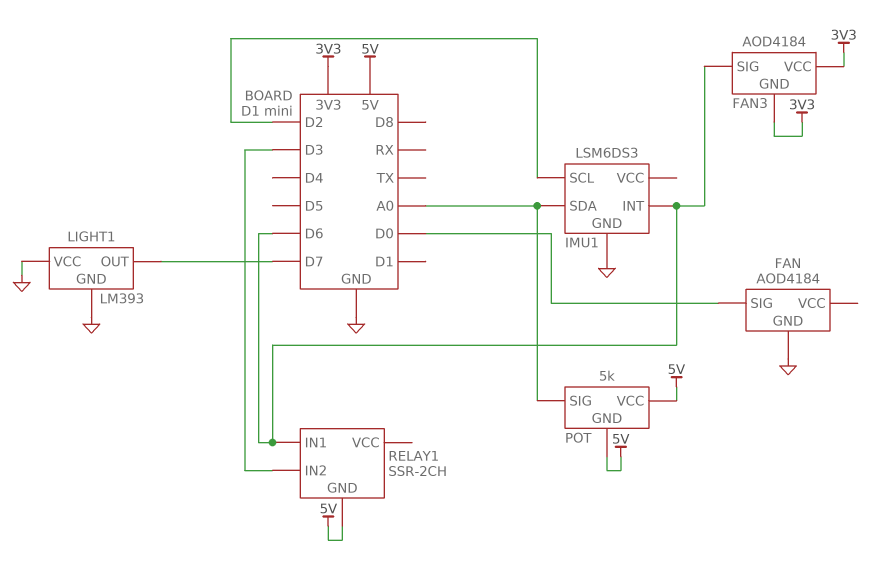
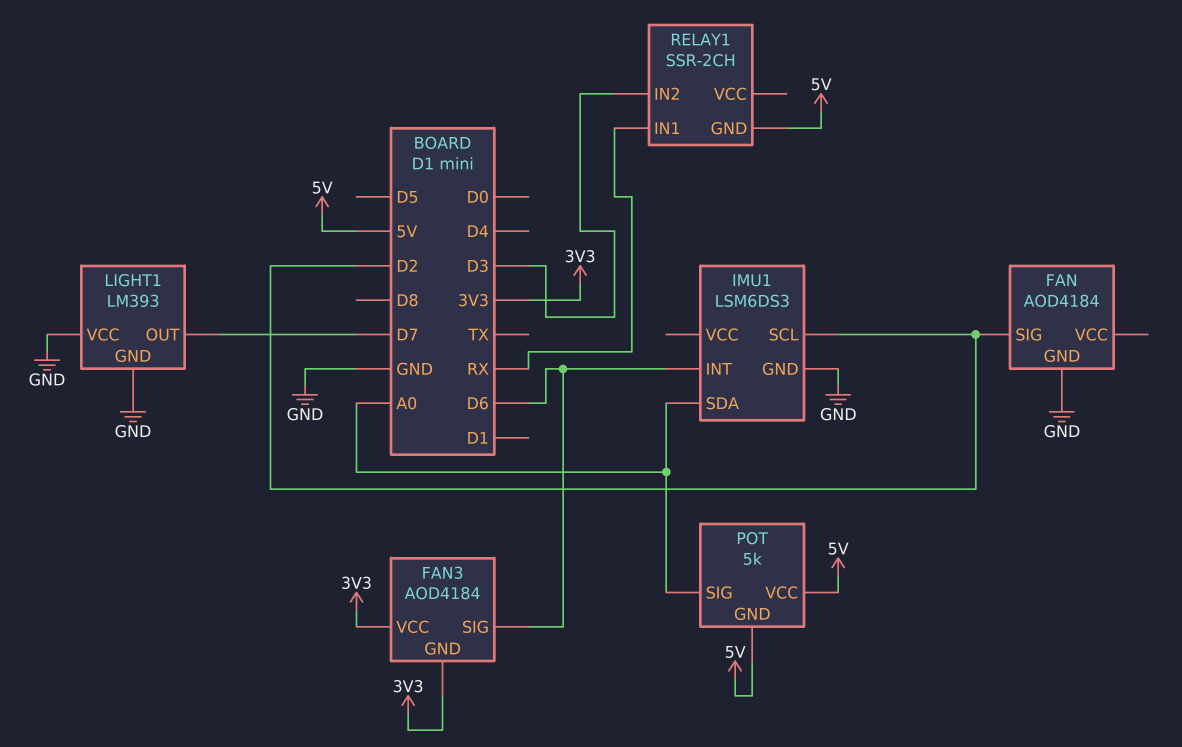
FAN pin SIG: D0 -> D2
RELAY1 pin IN1: D6 -> RX

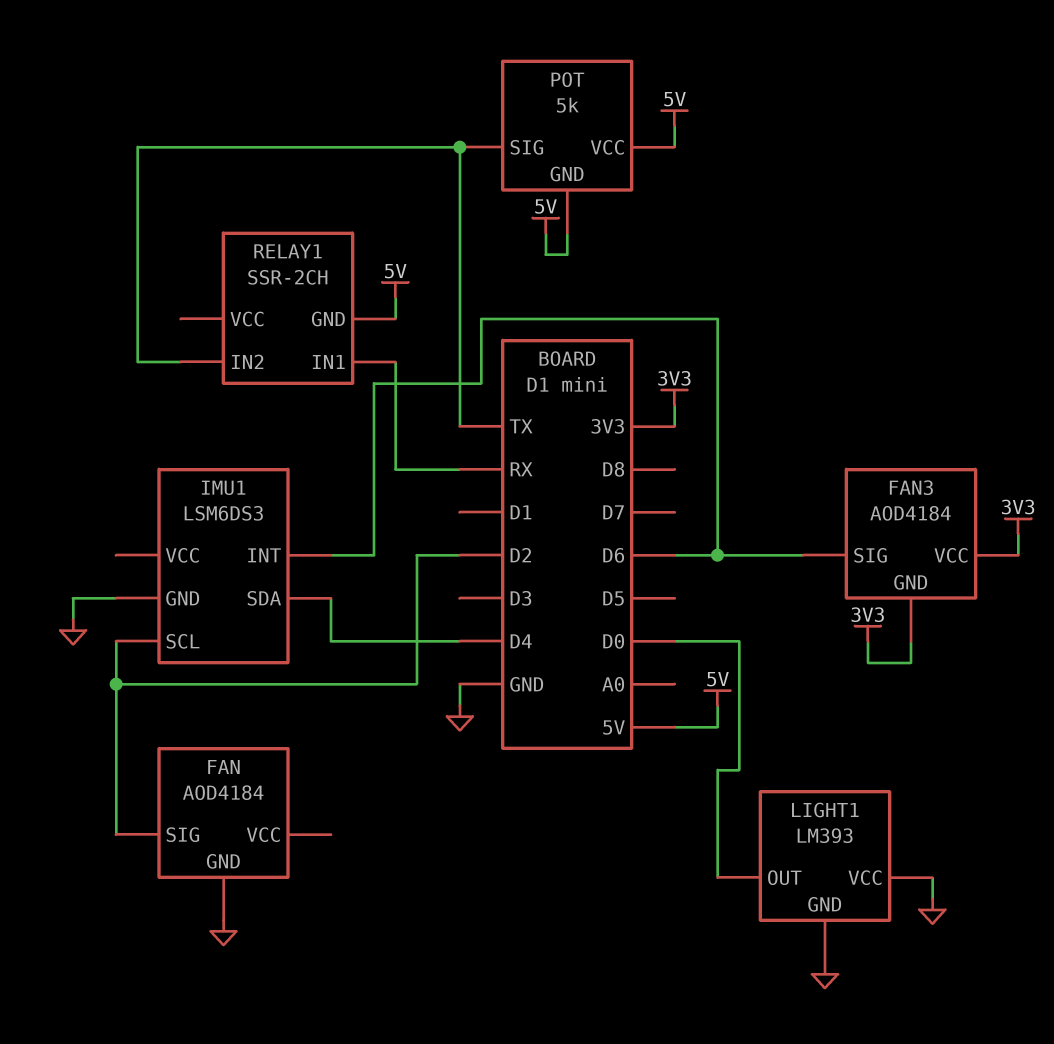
IMU1 pin SDA: A0 -> D4
LIGHT1 pin OUT: D7 -> D0
POT pin SIG: A0 -> TX
RELAY1 pin IN2: D3 -> TX

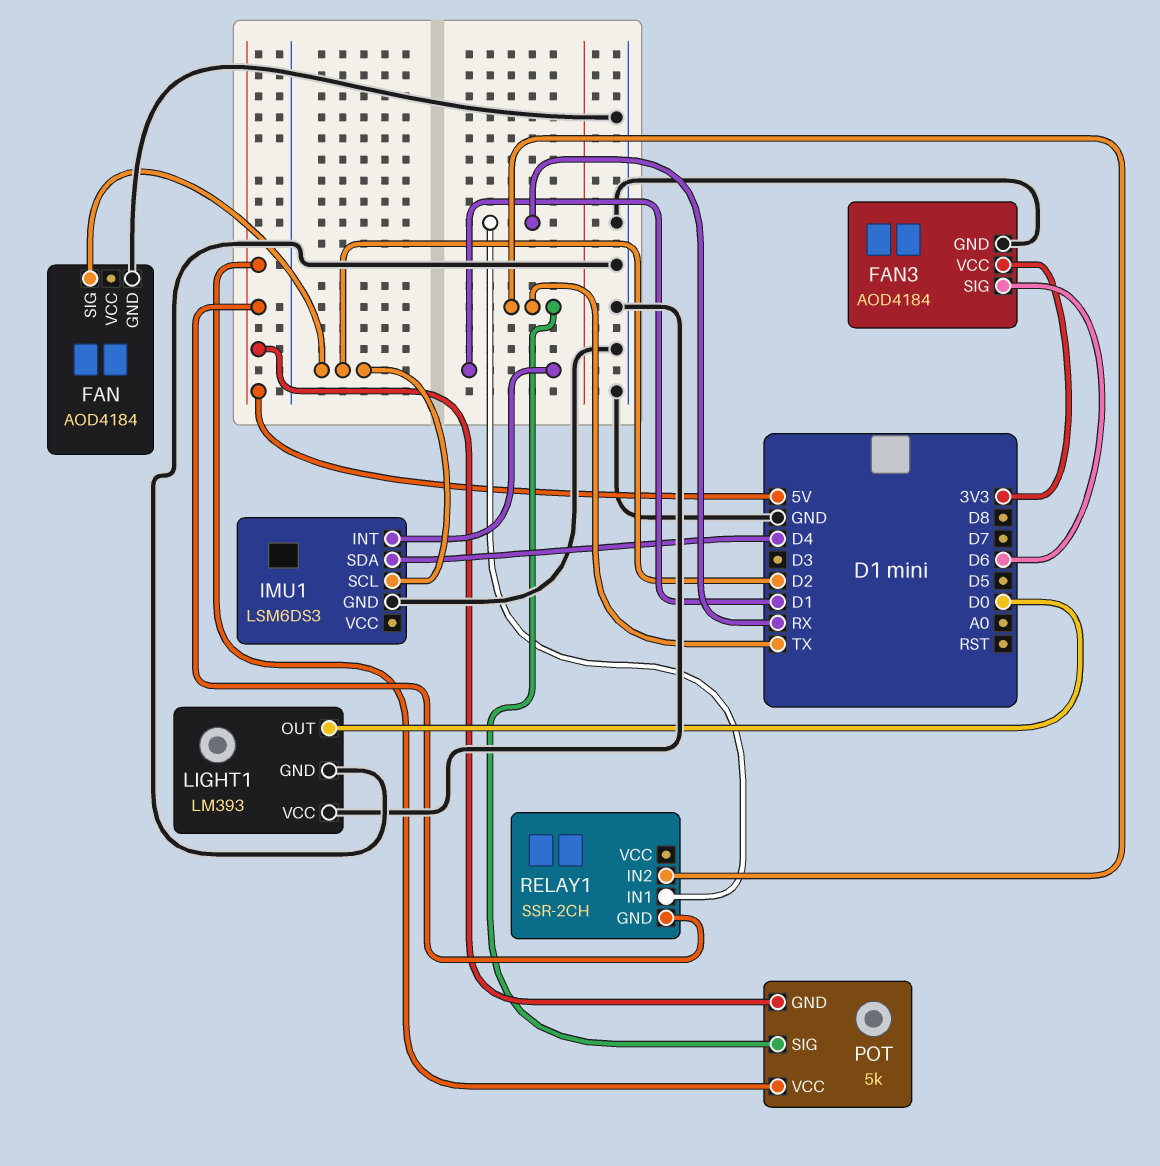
FAN3 pin GND: 3V3 -> GND
IMU1 pin INT: D6 -> D1

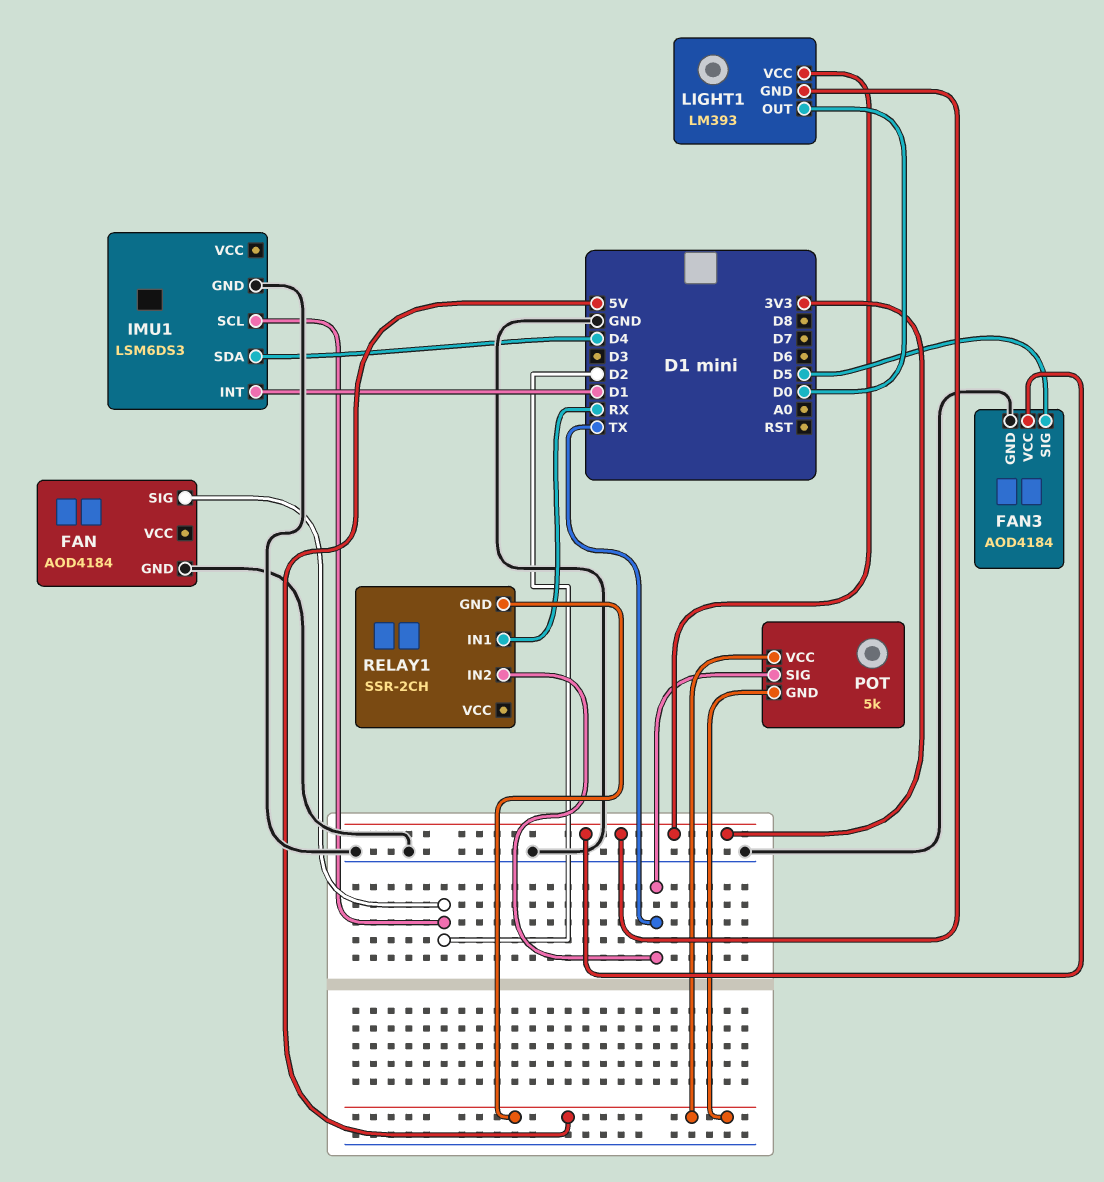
FAN3 pin SIG: D6 -> D5
LIGHT1 pin GND: GND -> 3V3
LIGHT1 pin VCC: GND -> 3V3

